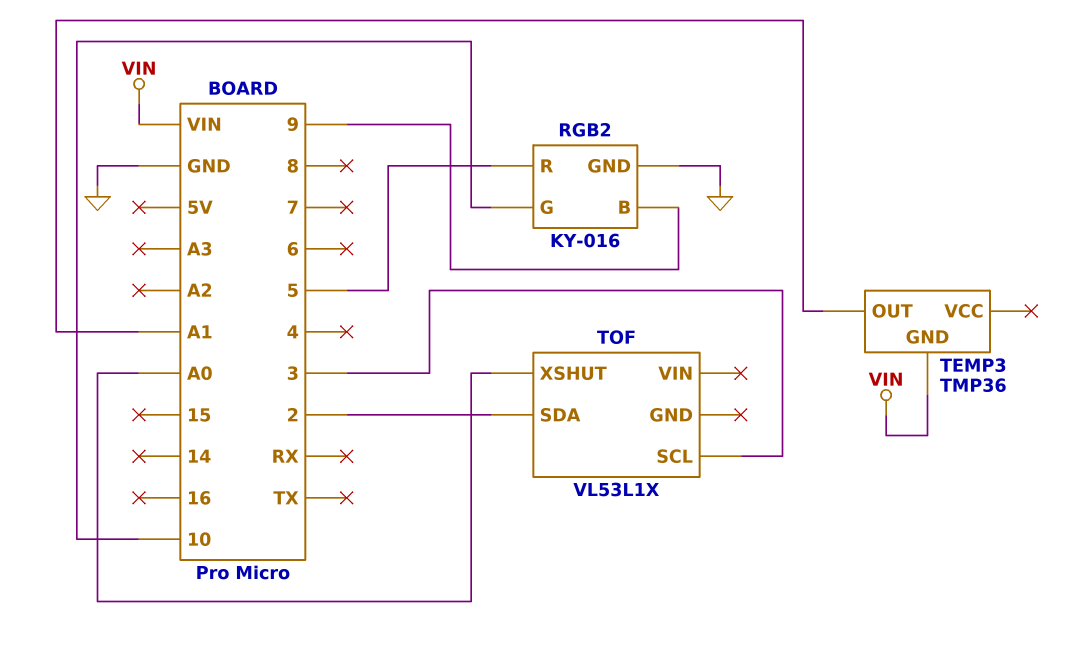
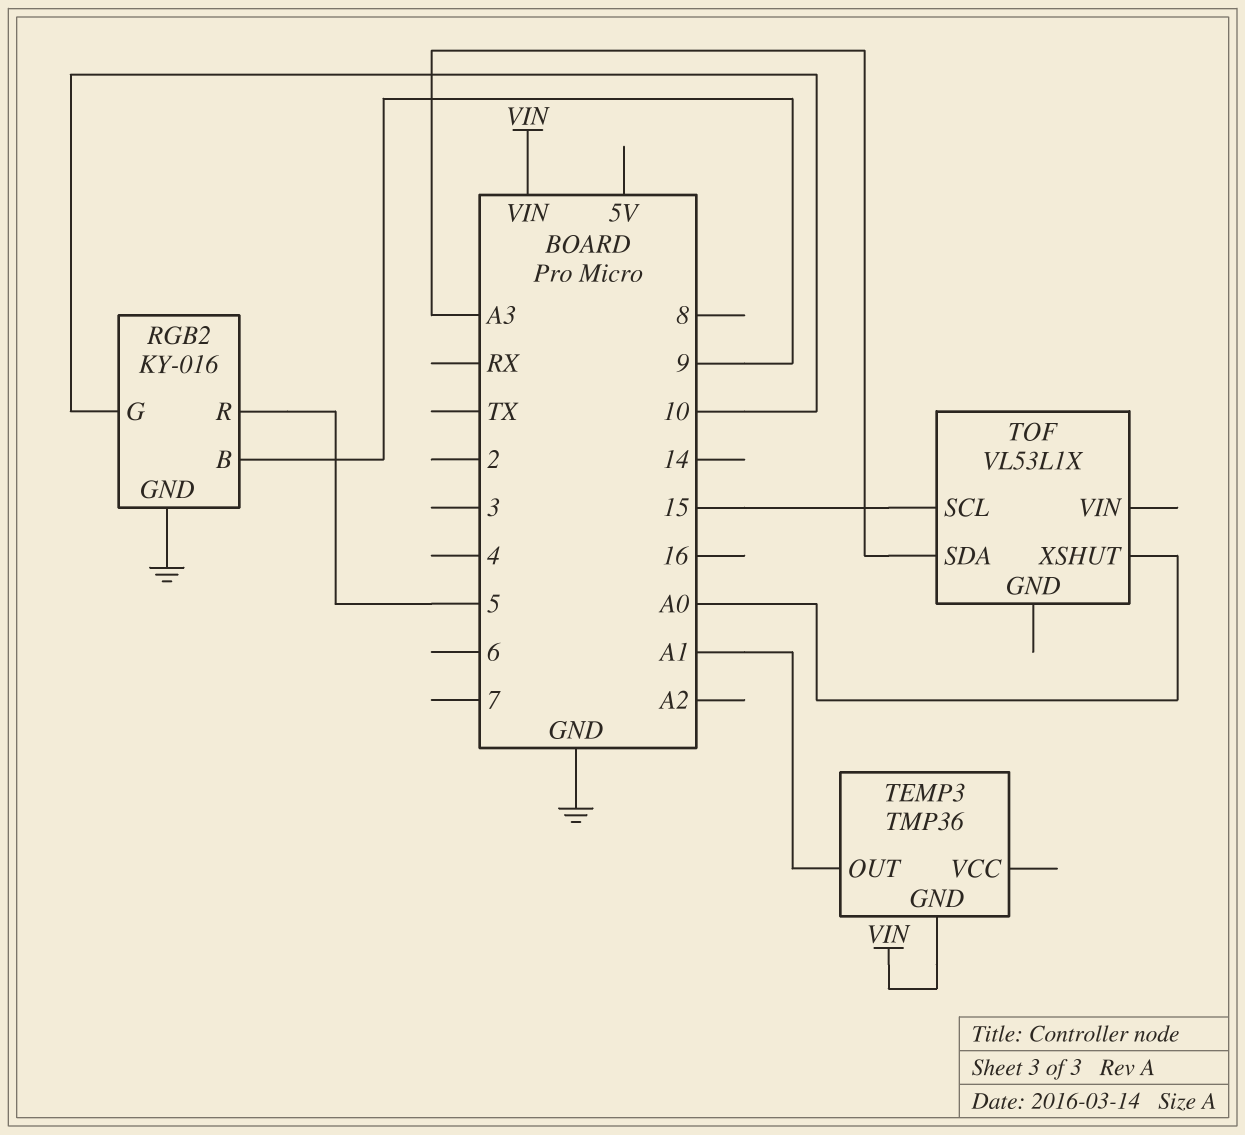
TOF pin SCL: 3 -> 15
TOF pin SDA: 2 -> A3

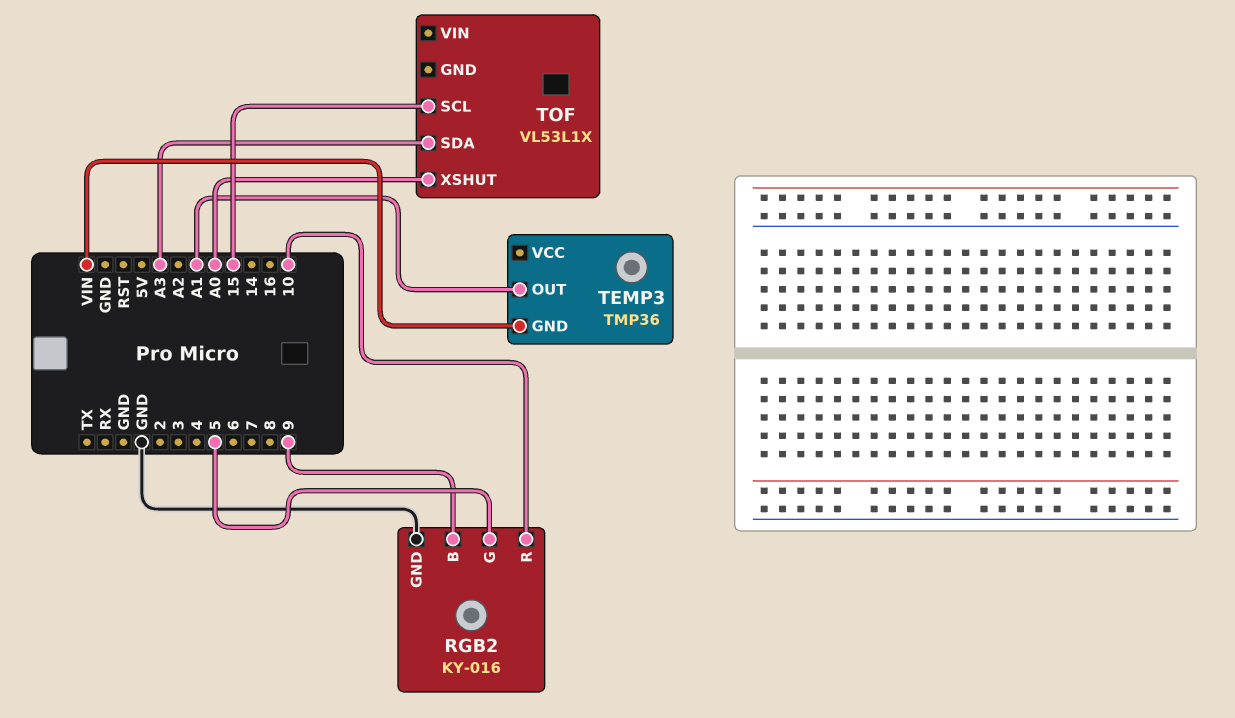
RGB2 pin G: 10 -> 5
RGB2 pin R: 5 -> 10

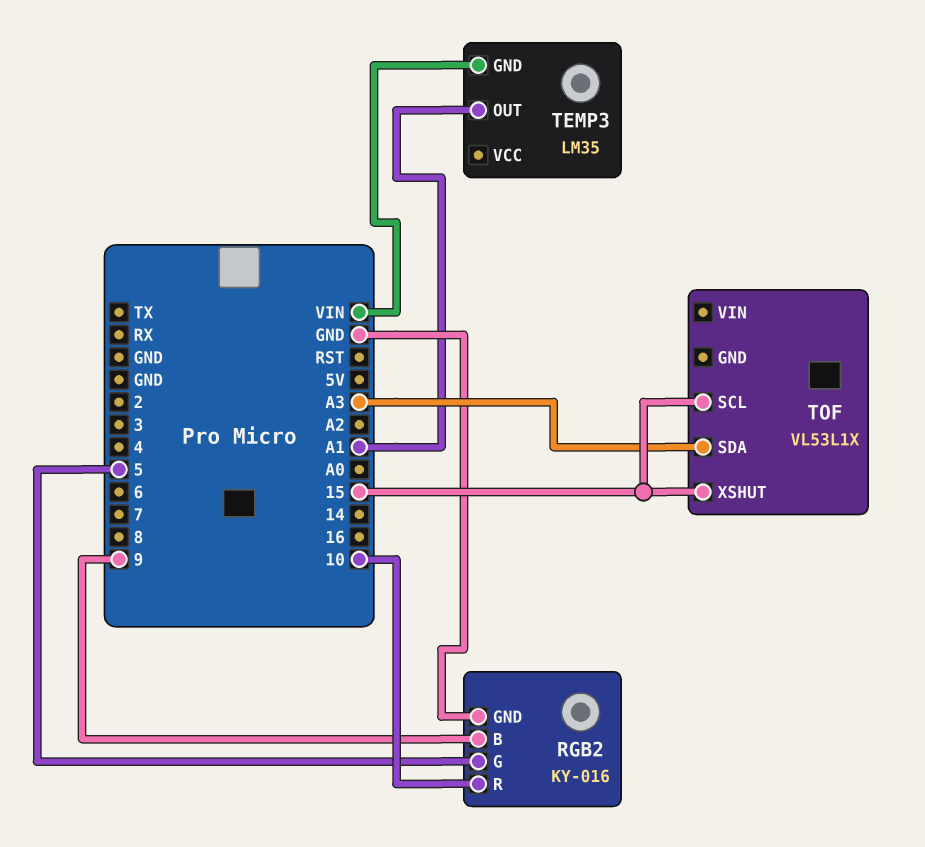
TEMP3: TMP36 -> LM35
TOF pin XSHUT: A0 -> 15

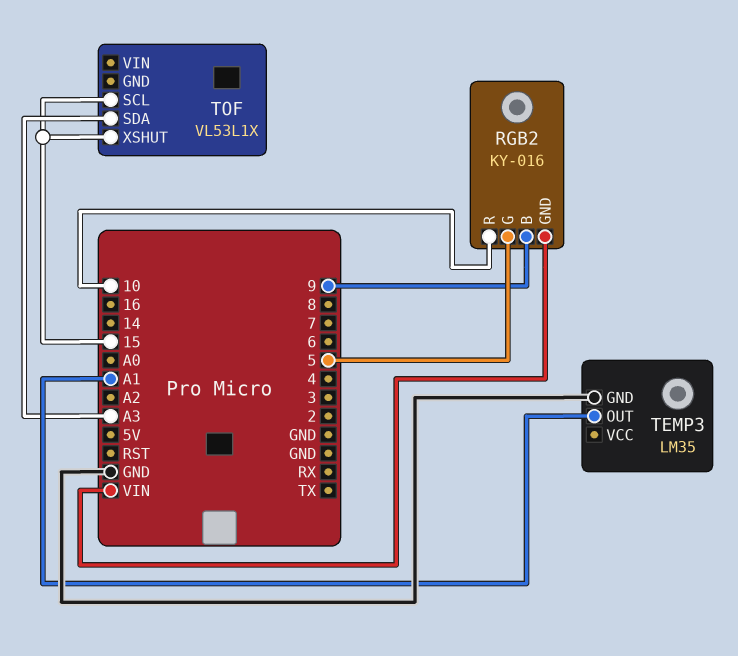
RGB2 pin GND: GND -> VIN
TEMP3 pin GND: VIN -> GND

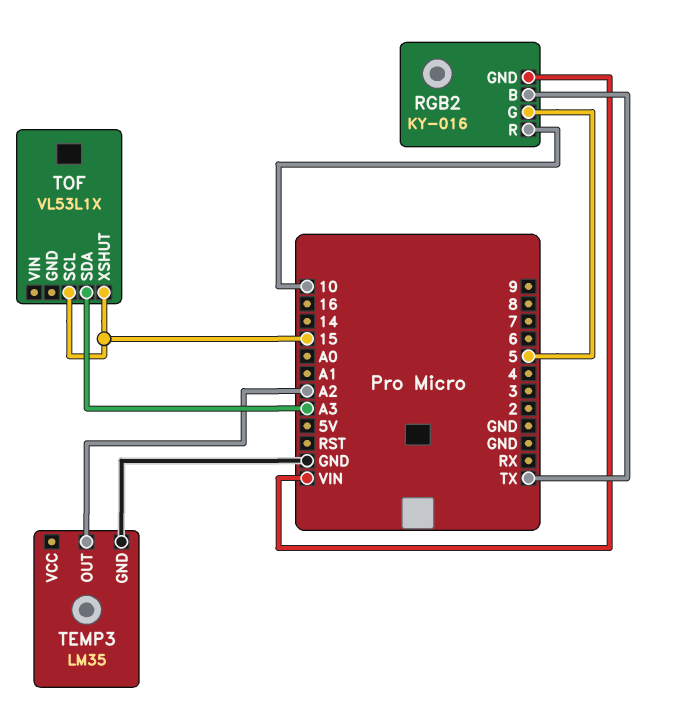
RGB2 pin B: 9 -> TX
TEMP3 pin OUT: A1 -> A2

